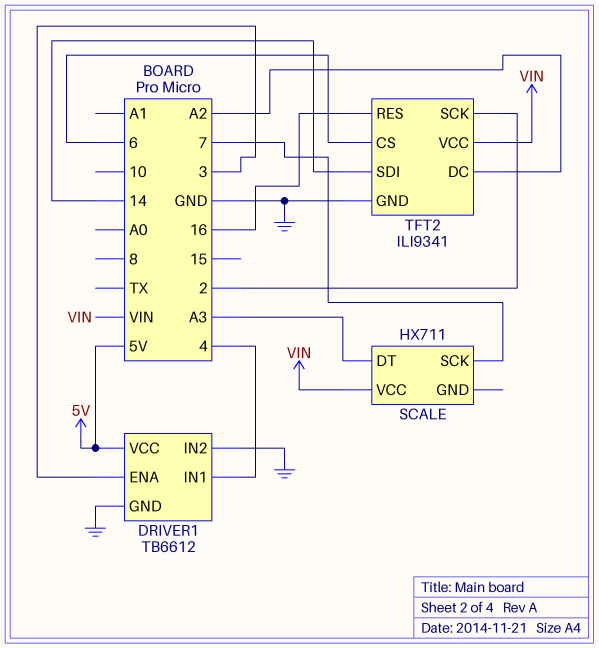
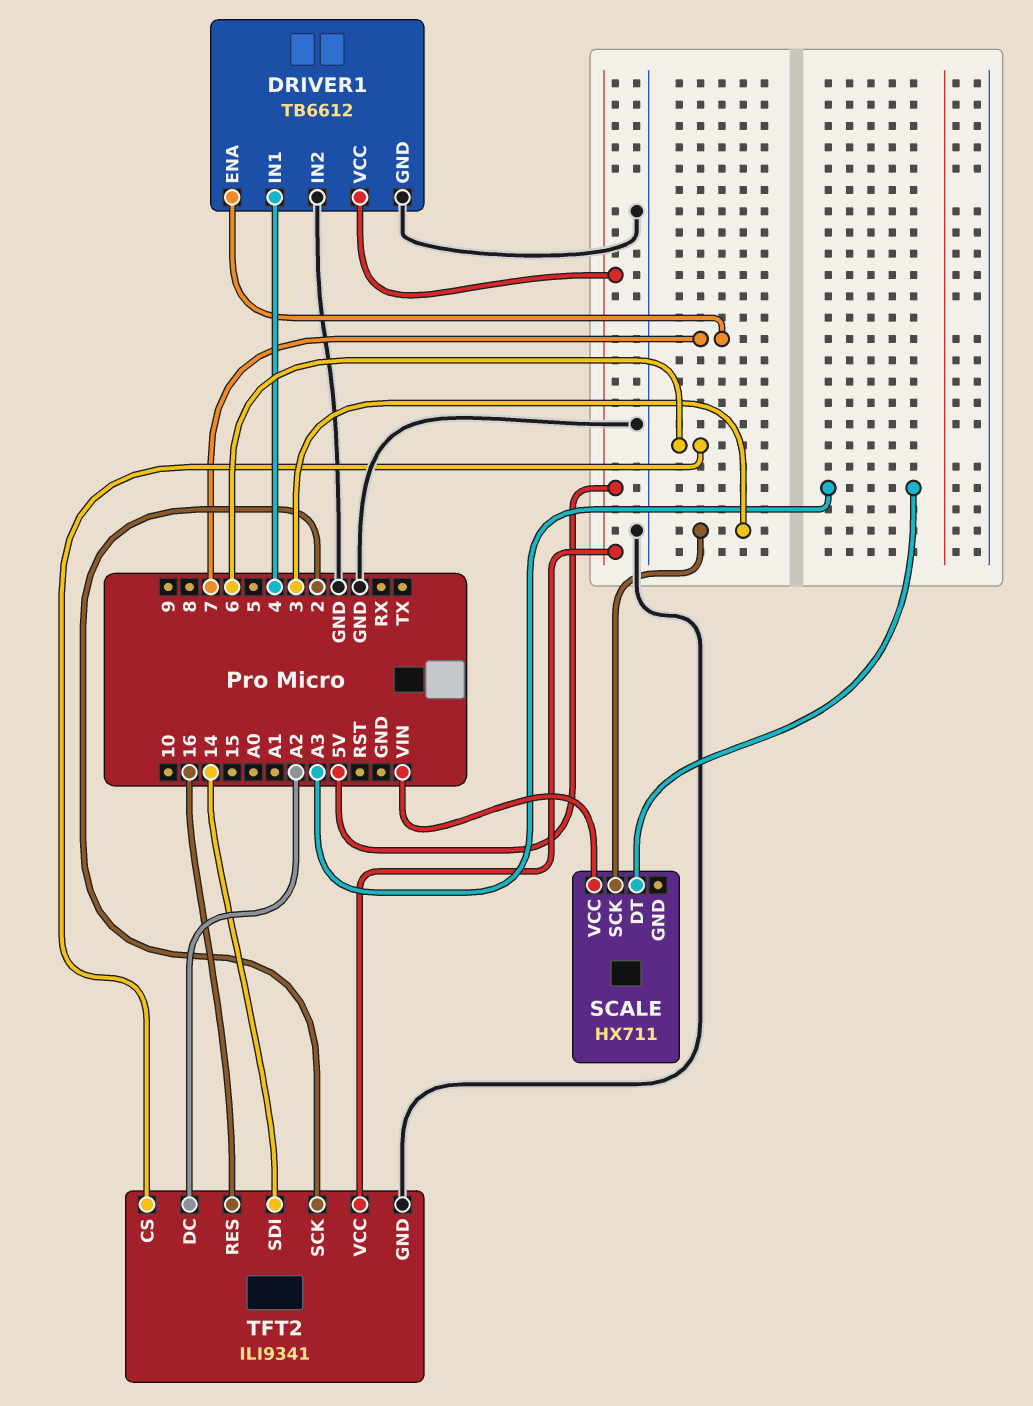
DRIVER1 pin ENA: 3 -> 7
SCALE pin SCK: 7 -> 3
TFT2 pin VCC: VIN -> 5V

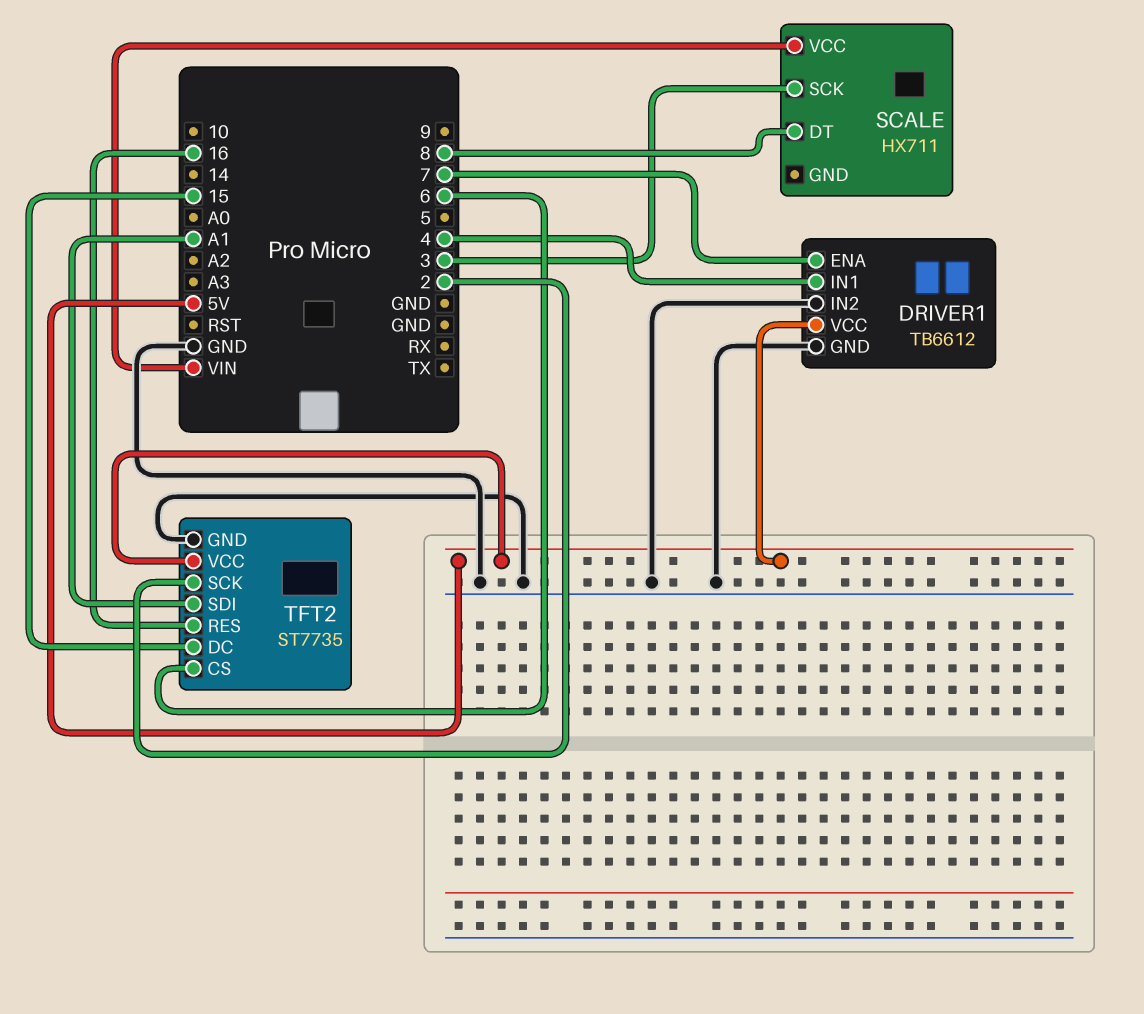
SCALE pin DT: A3 -> 8
TFT2: ILI9341 -> ST7735
TFT2 pin DC: A2 -> 15
TFT2 pin SDI: 14 -> A1

